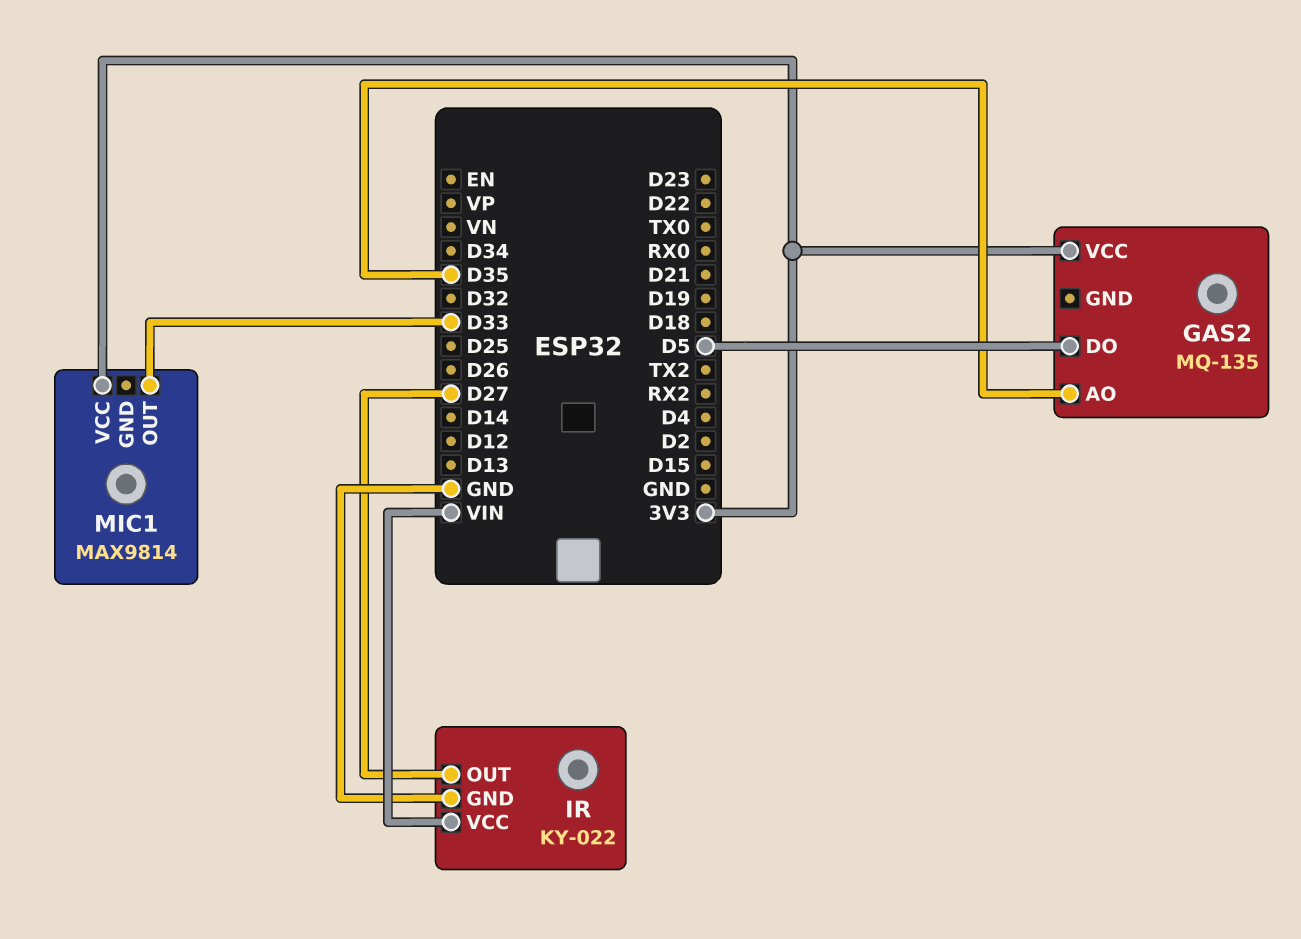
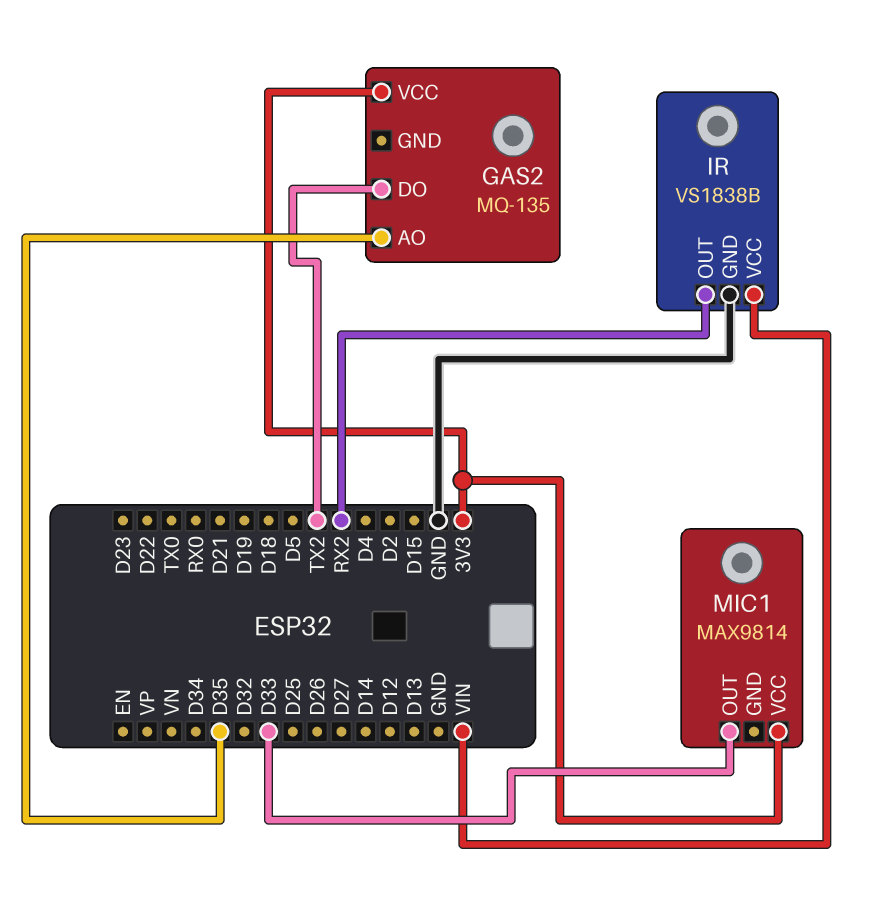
GAS2 pin DO: D5 -> TX2
IR: KY-022 -> VS1838B
IR pin OUT: D27 -> RX2

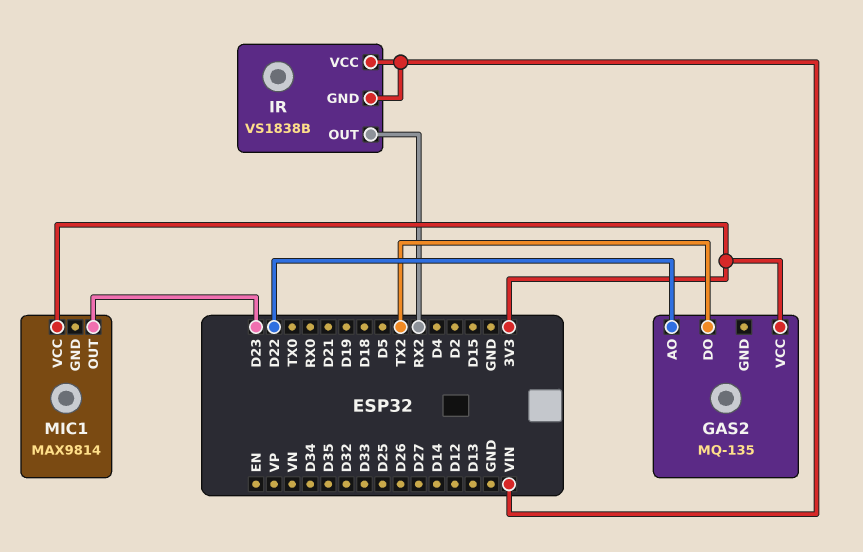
GAS2 pin AO: D35 -> D22
IR pin GND: GND -> VIN
MIC1 pin OUT: D33 -> D23

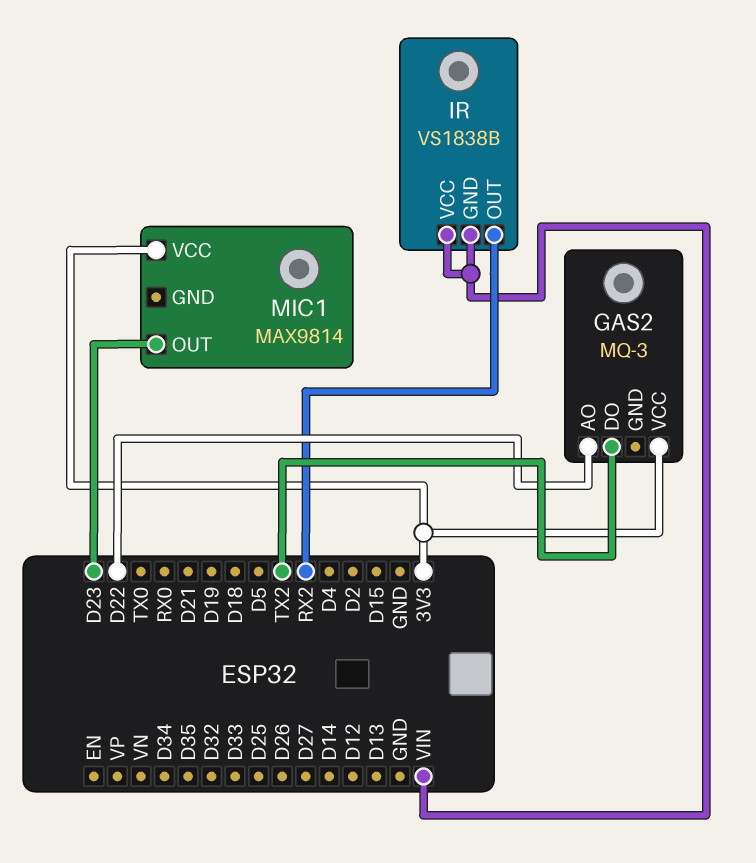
GAS2: MQ-135 -> MQ-3

